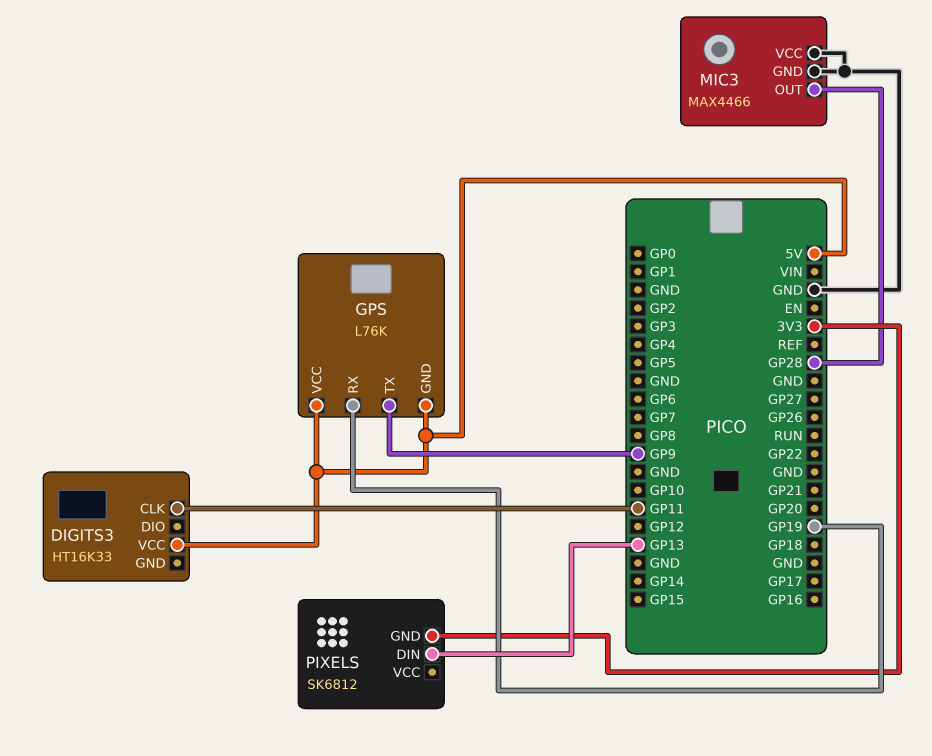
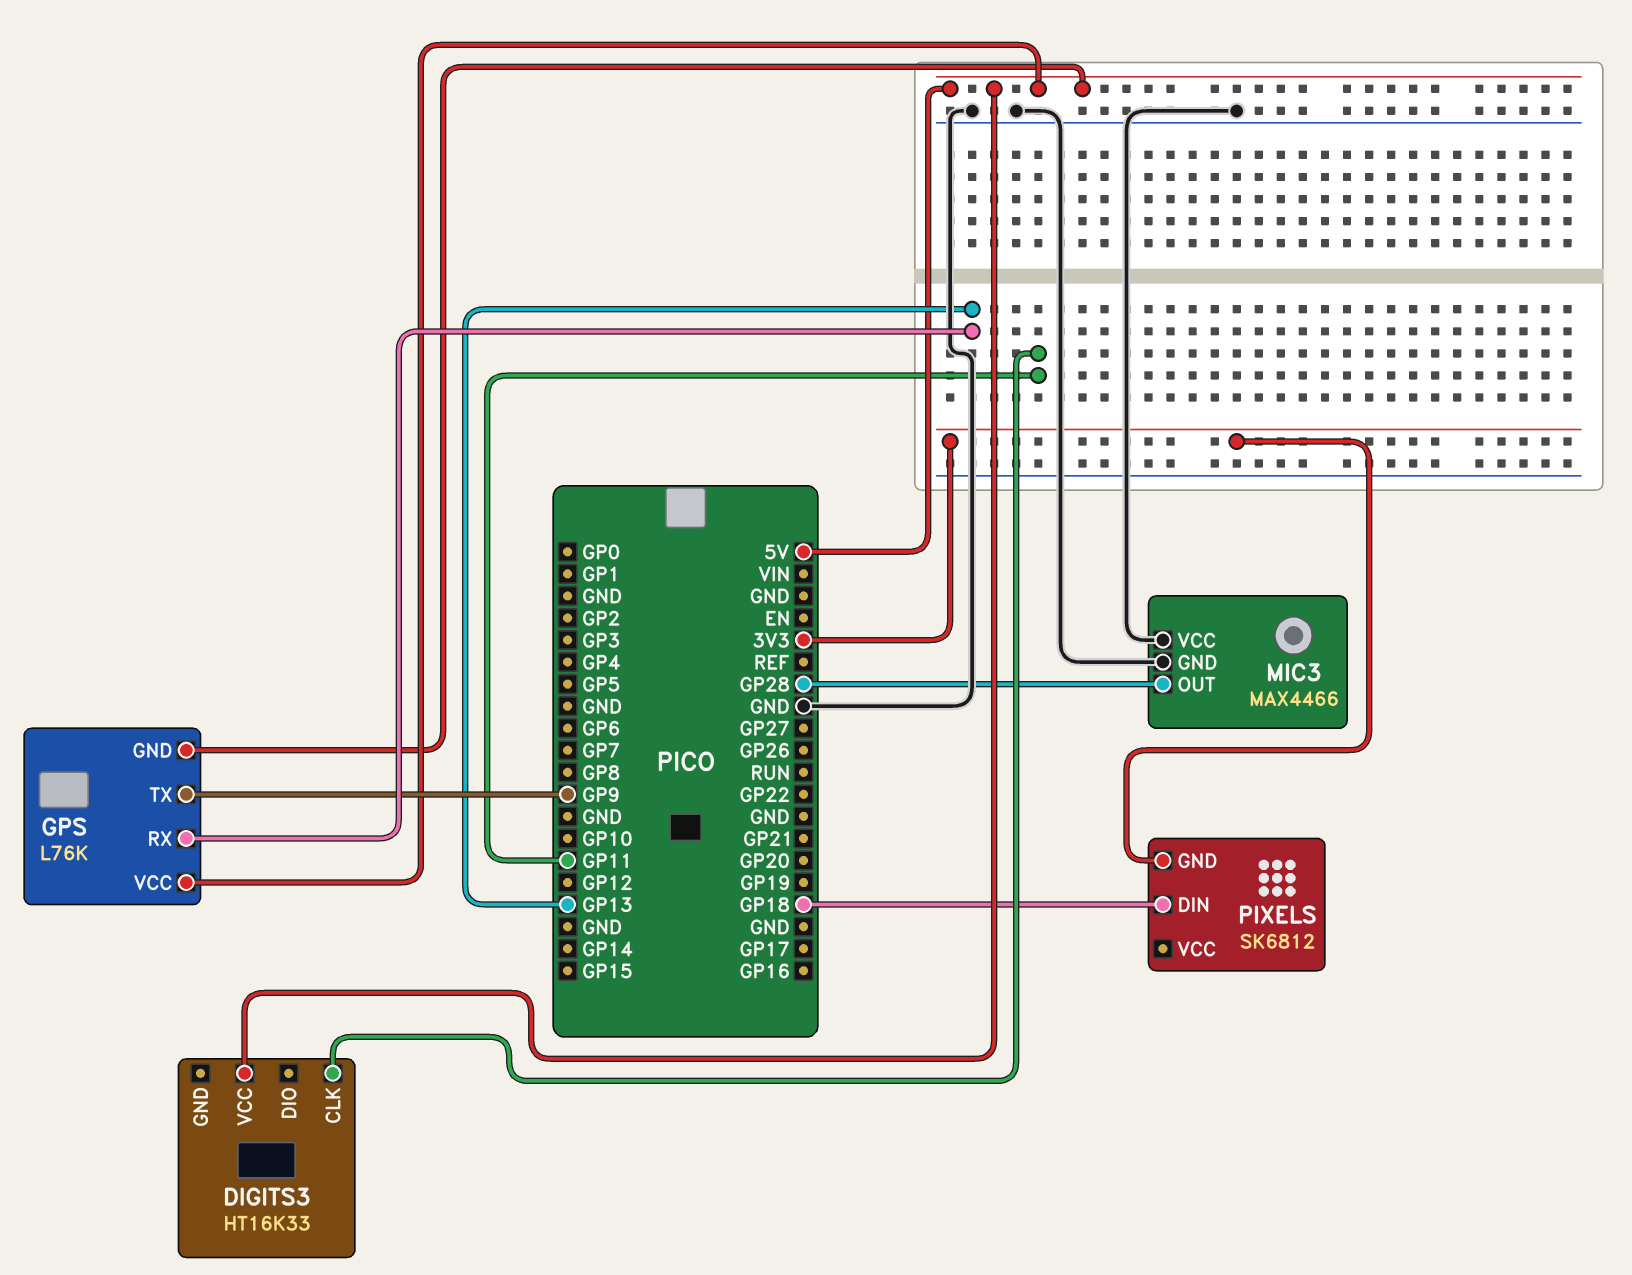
GPS pin RX: GP19 -> GP13
PIXELS pin DIN: GP13 -> GP18

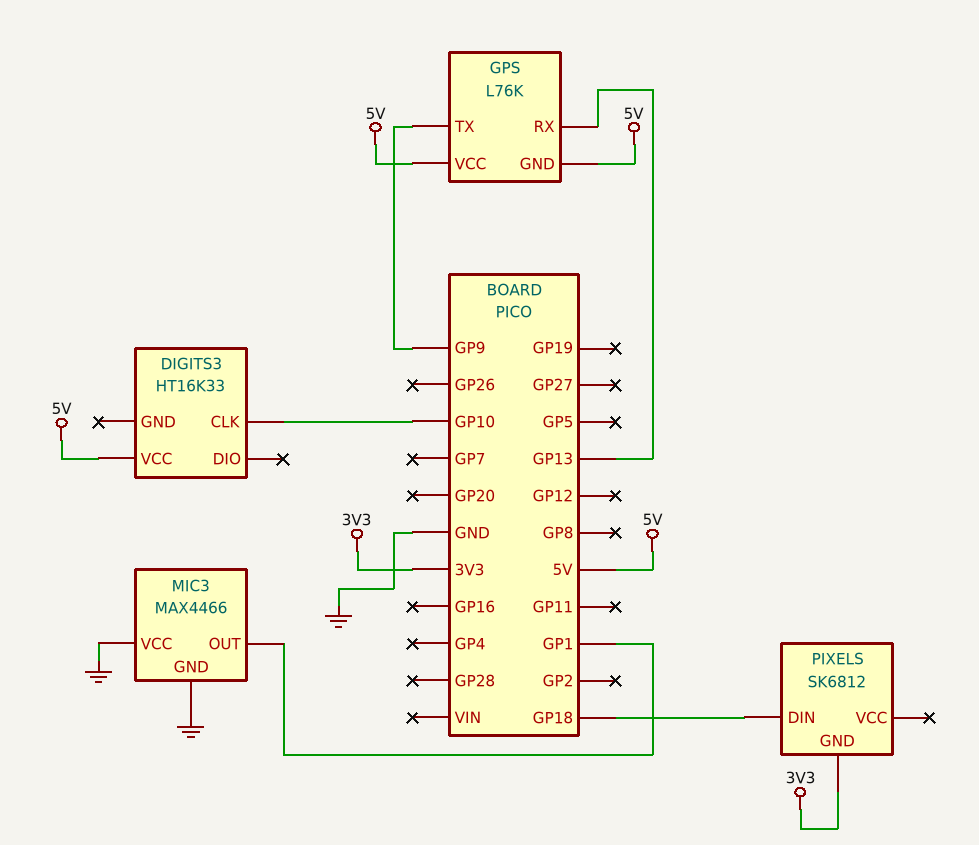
DIGITS3 pin CLK: GP11 -> GP10
MIC3 pin OUT: GP28 -> GP1

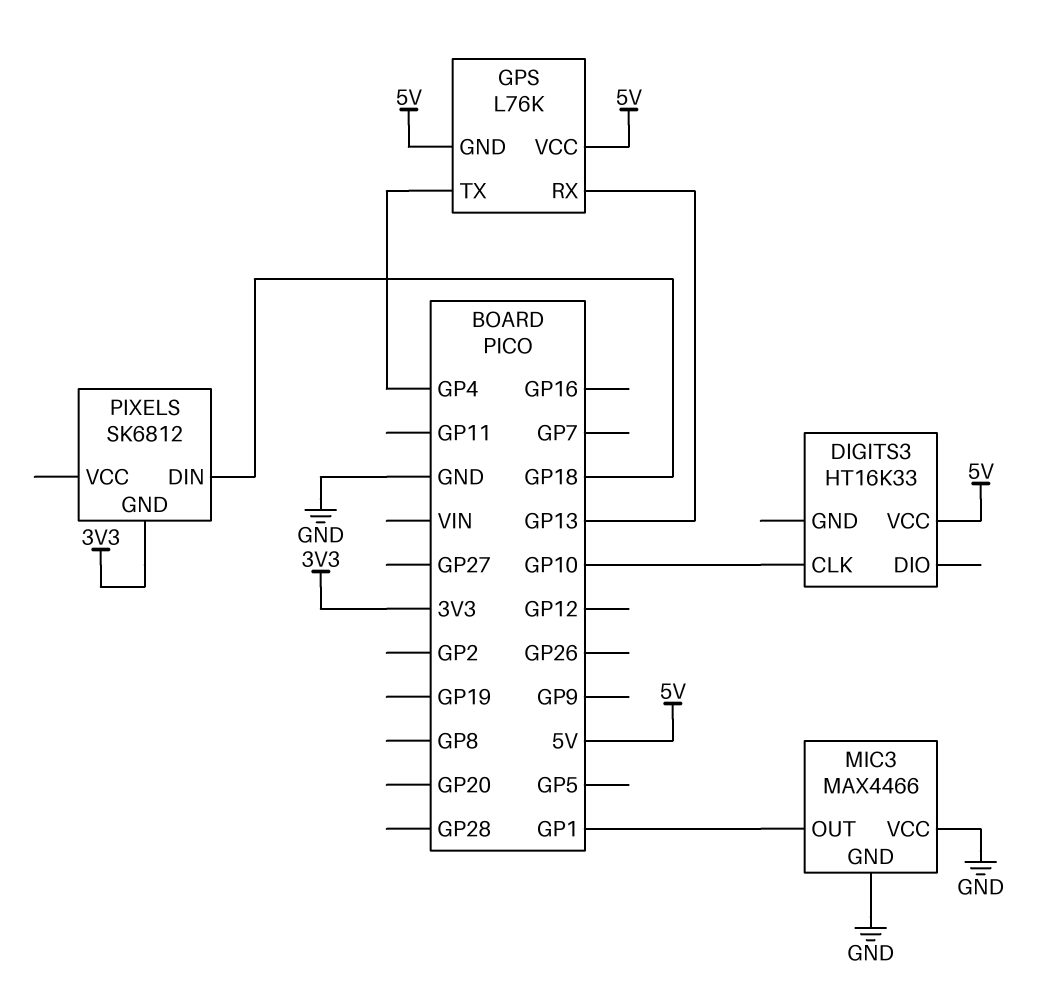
GPS pin TX: GP9 -> GP4

